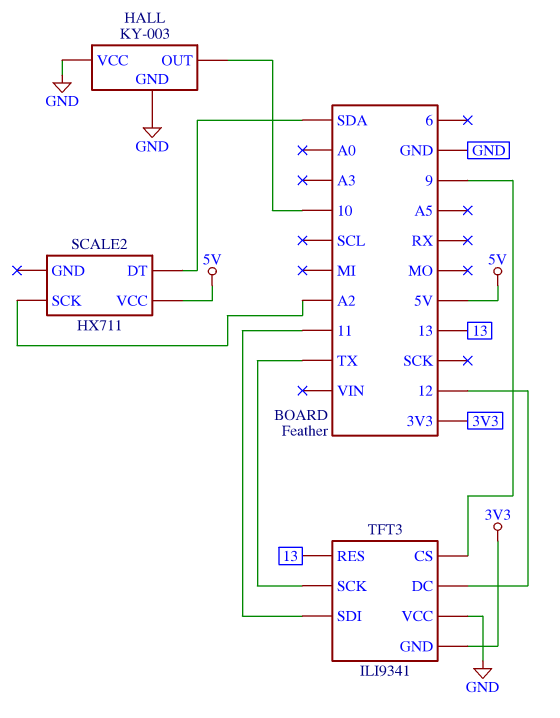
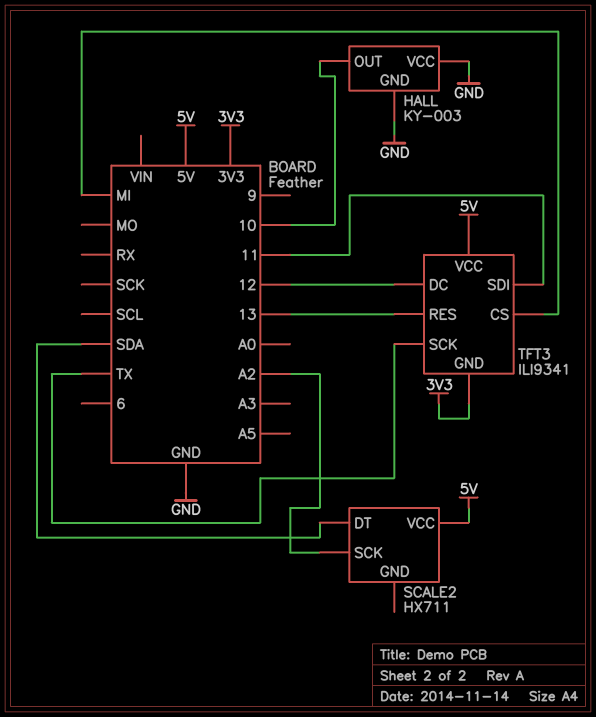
TFT3 pin CS: 9 -> MI
TFT3 pin VCC: GND -> 5V

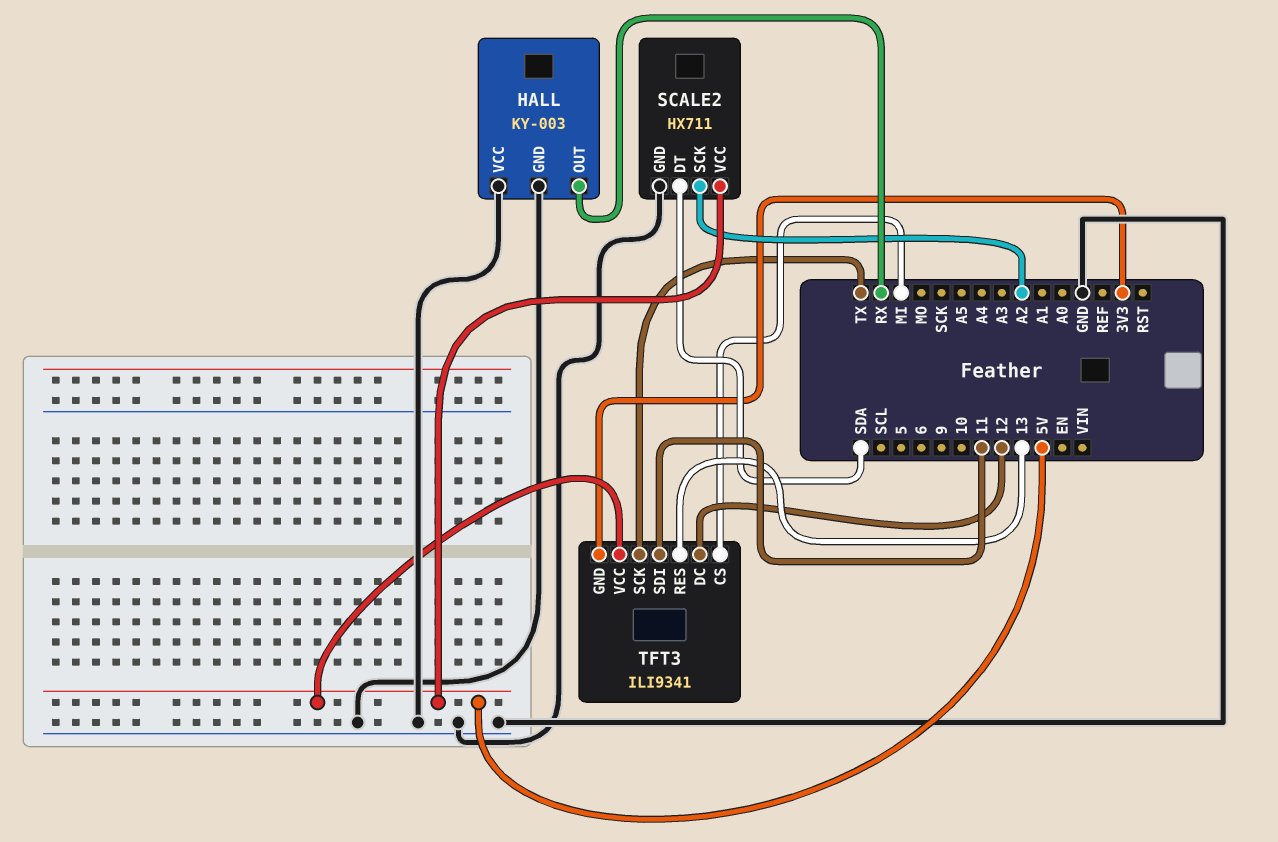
HALL pin OUT: 10 -> RX
SCALE2 pin GND: none -> GND

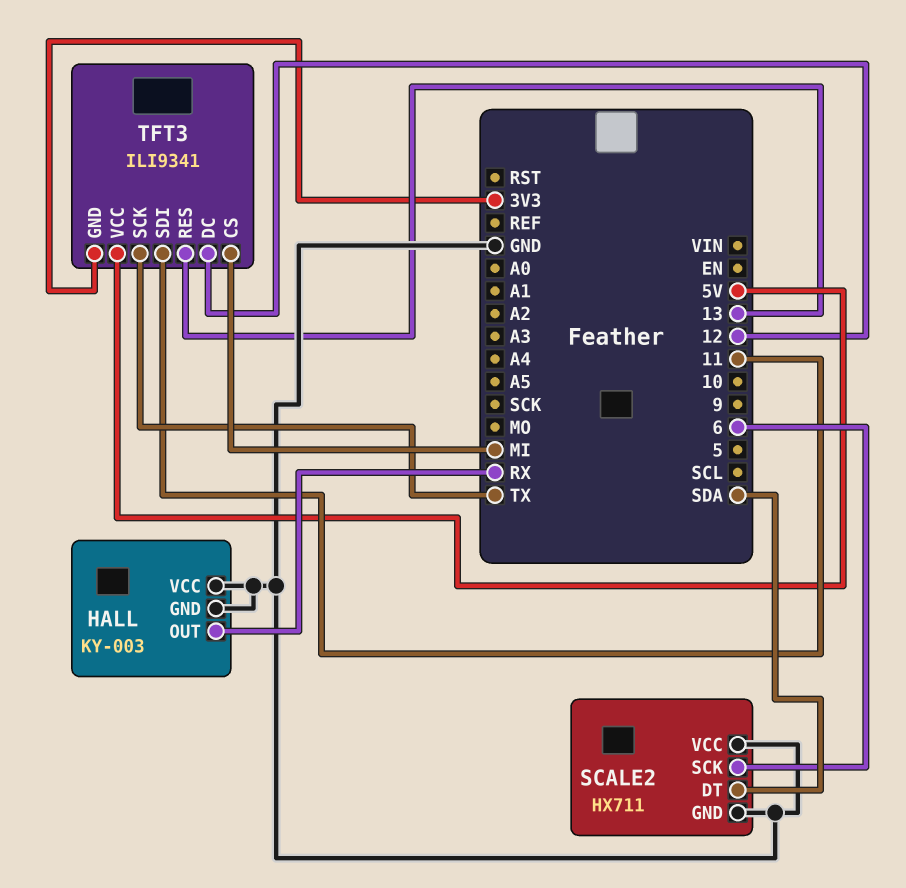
SCALE2 pin SCK: A2 -> 6
SCALE2 pin VCC: 5V -> GND

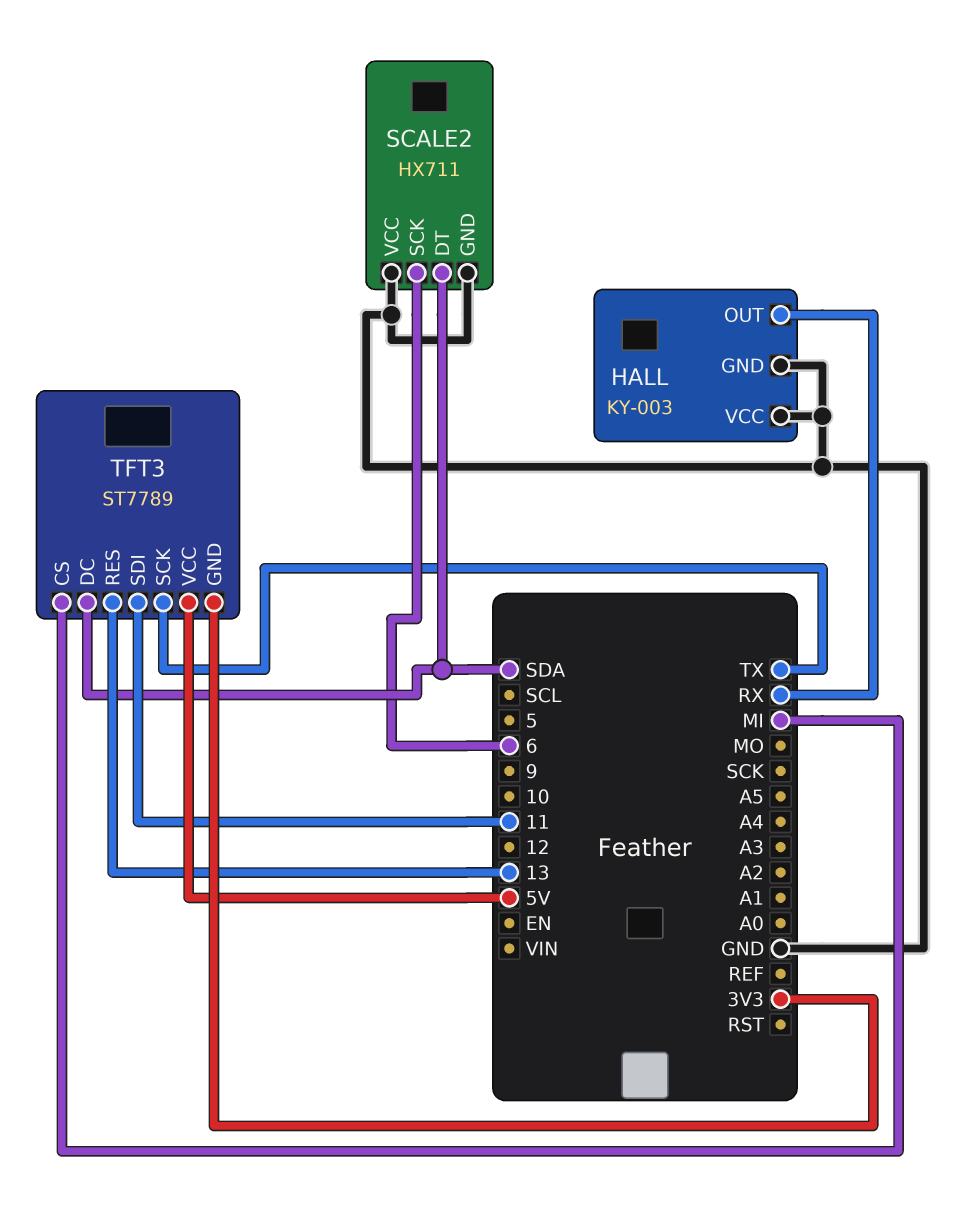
TFT3: ILI9341 -> ST7789
TFT3 pin DC: 12 -> SDA

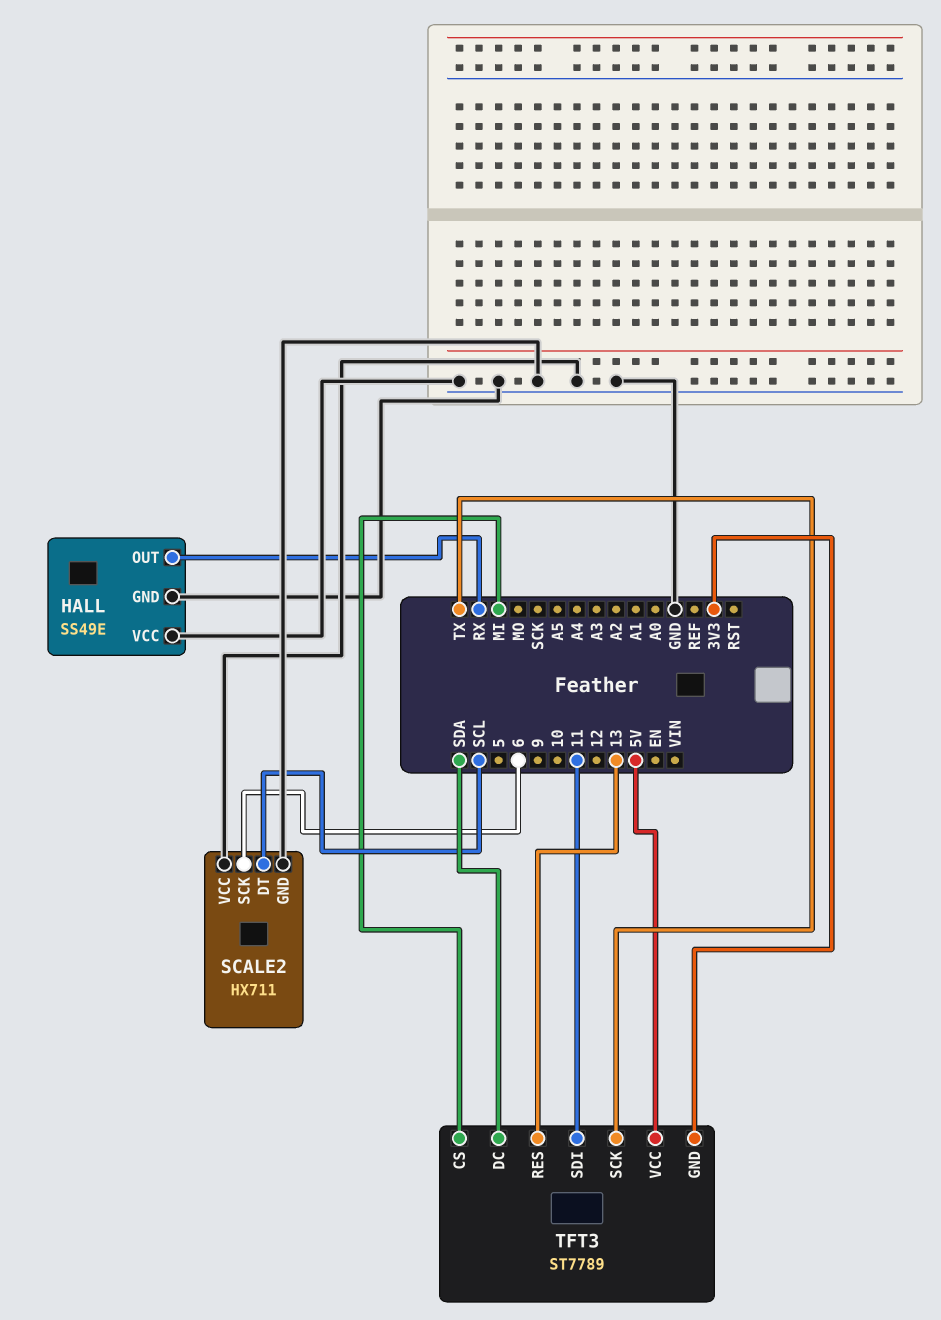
HALL: KY-003 -> SS49E
SCALE2 pin DT: SDA -> SCL

